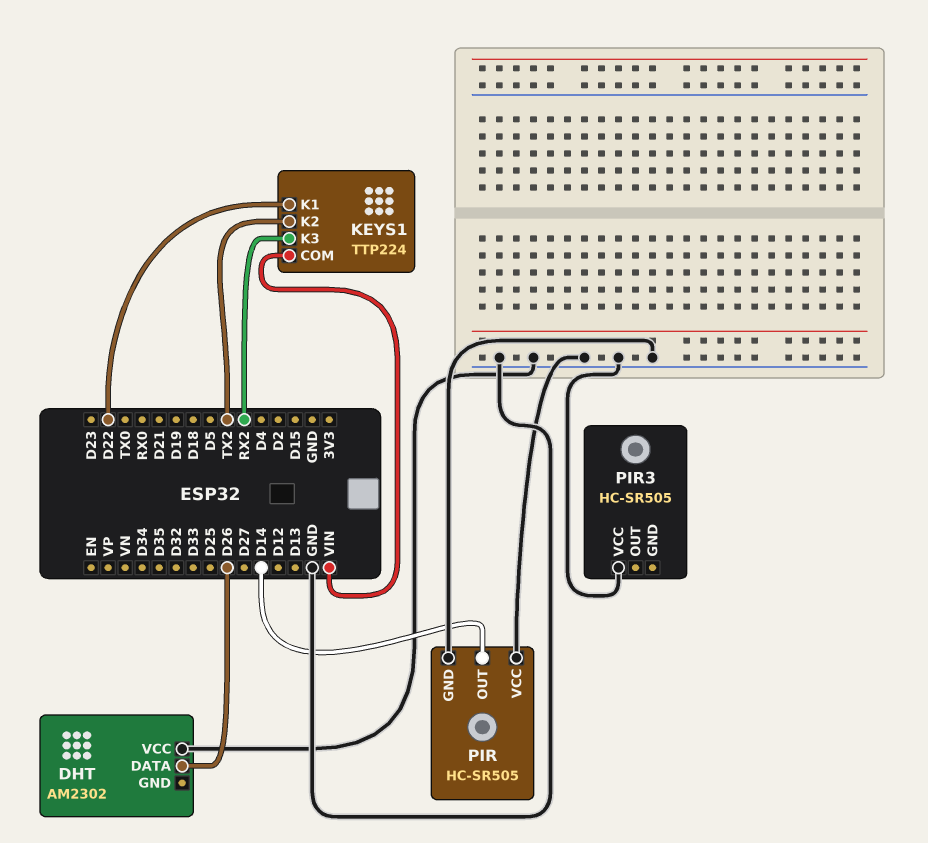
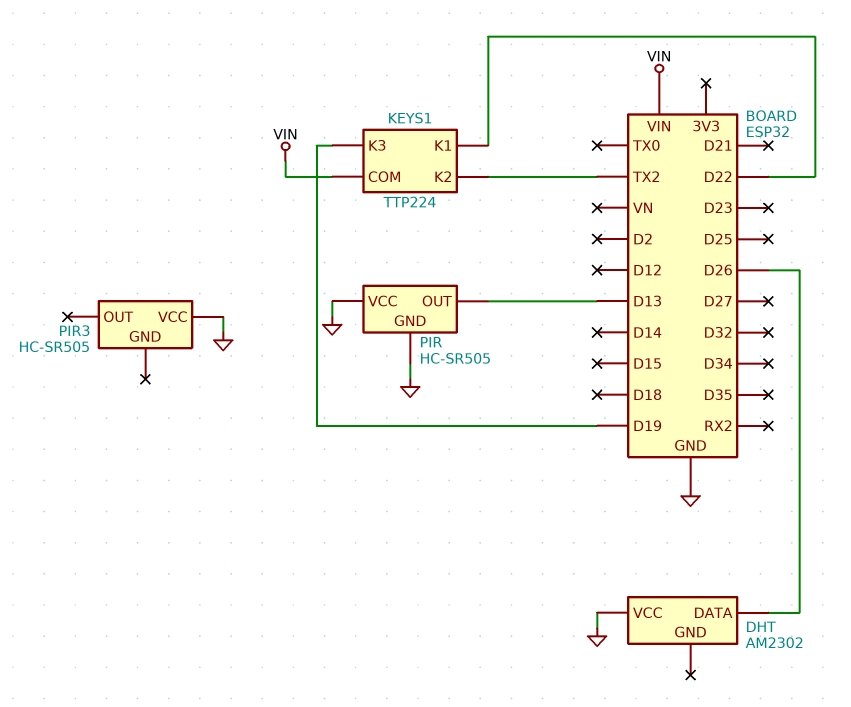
KEYS1 pin K3: RX2 -> D19
PIR pin OUT: D14 -> D13

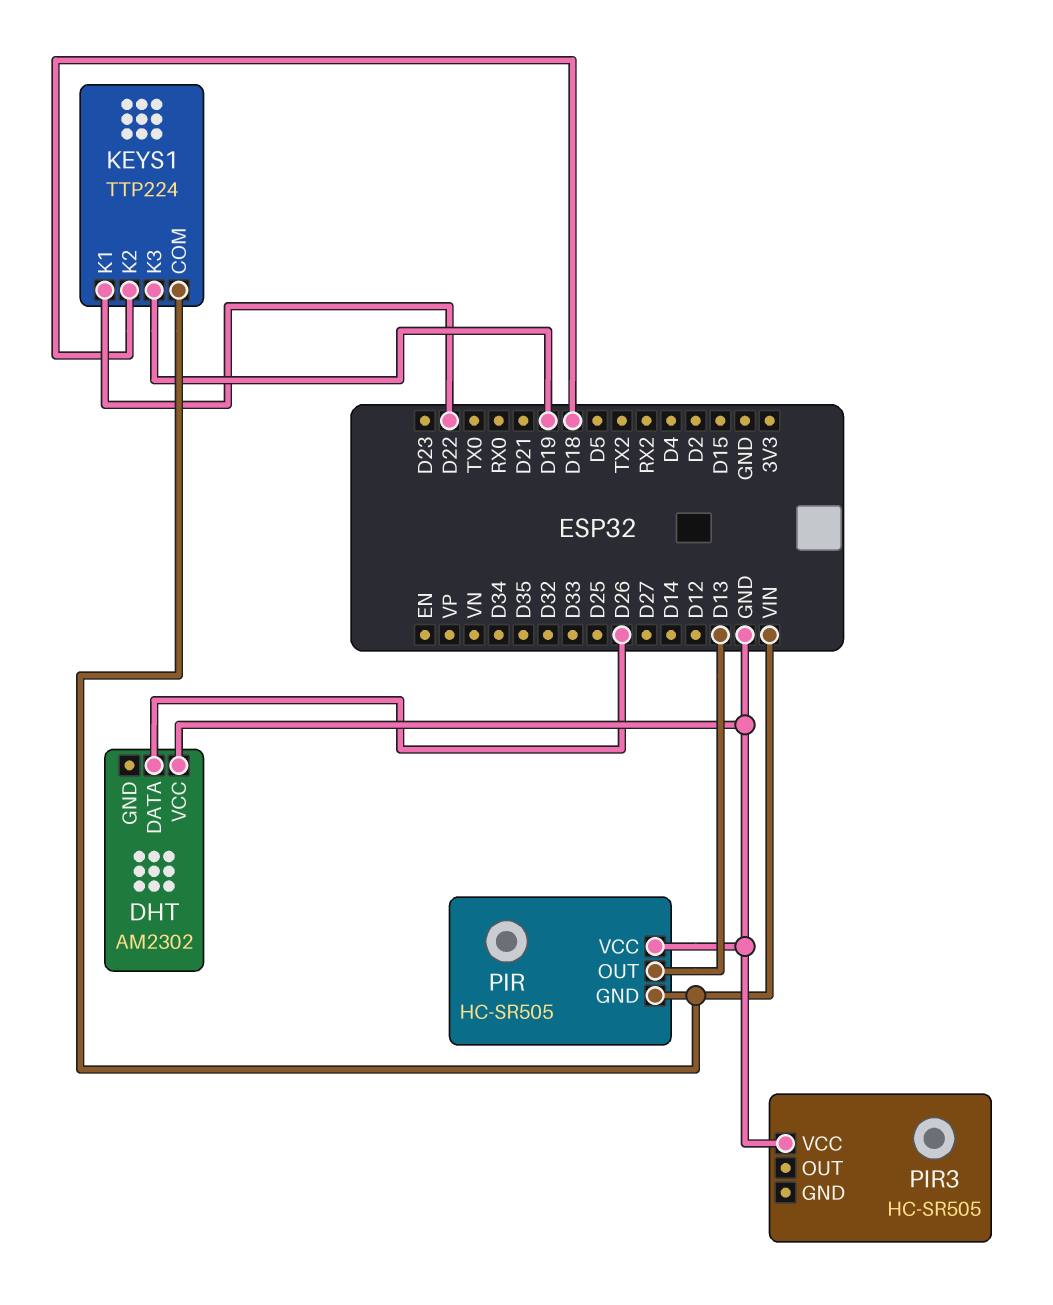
KEYS1 pin K2: TX2 -> D18
PIR pin GND: GND -> VIN

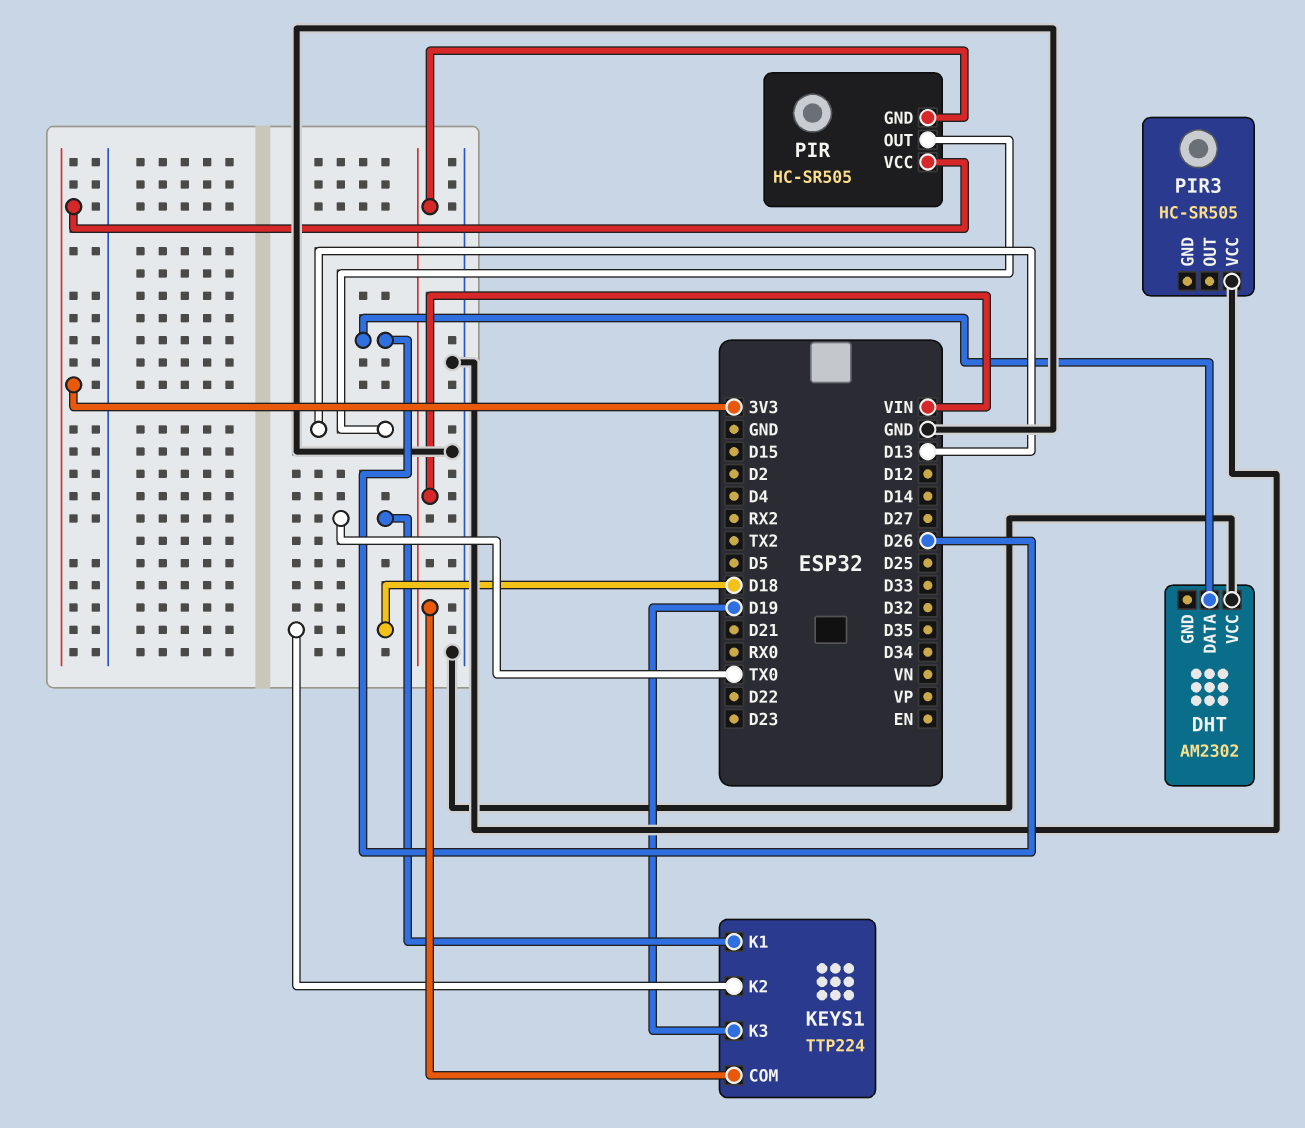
KEYS1 pin K1: D22 -> TX0
PIR pin VCC: GND -> 3V3

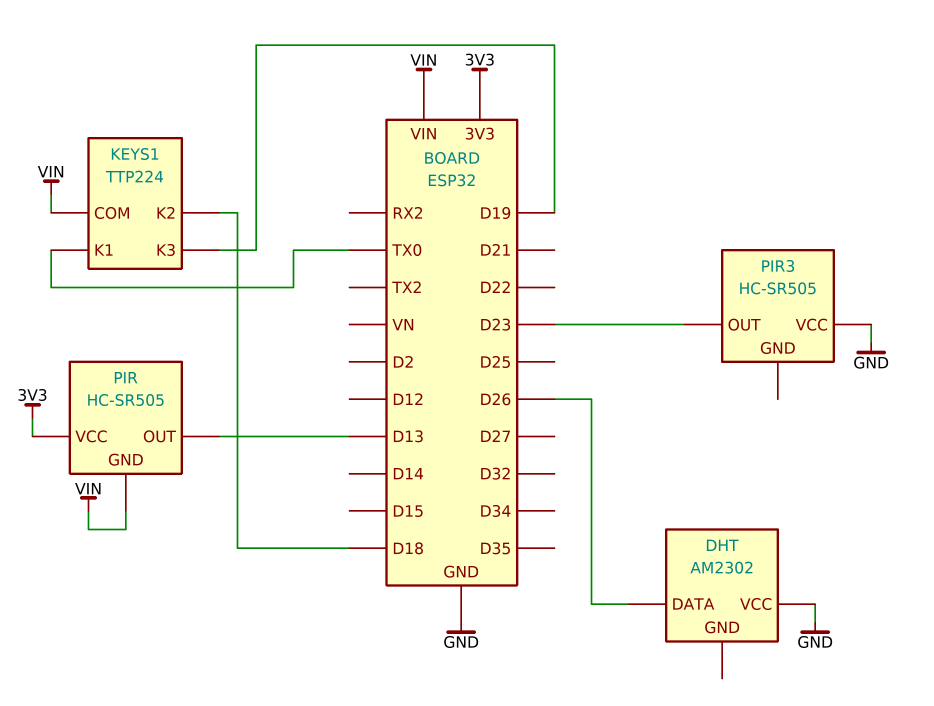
PIR3 pin OUT: none -> D23

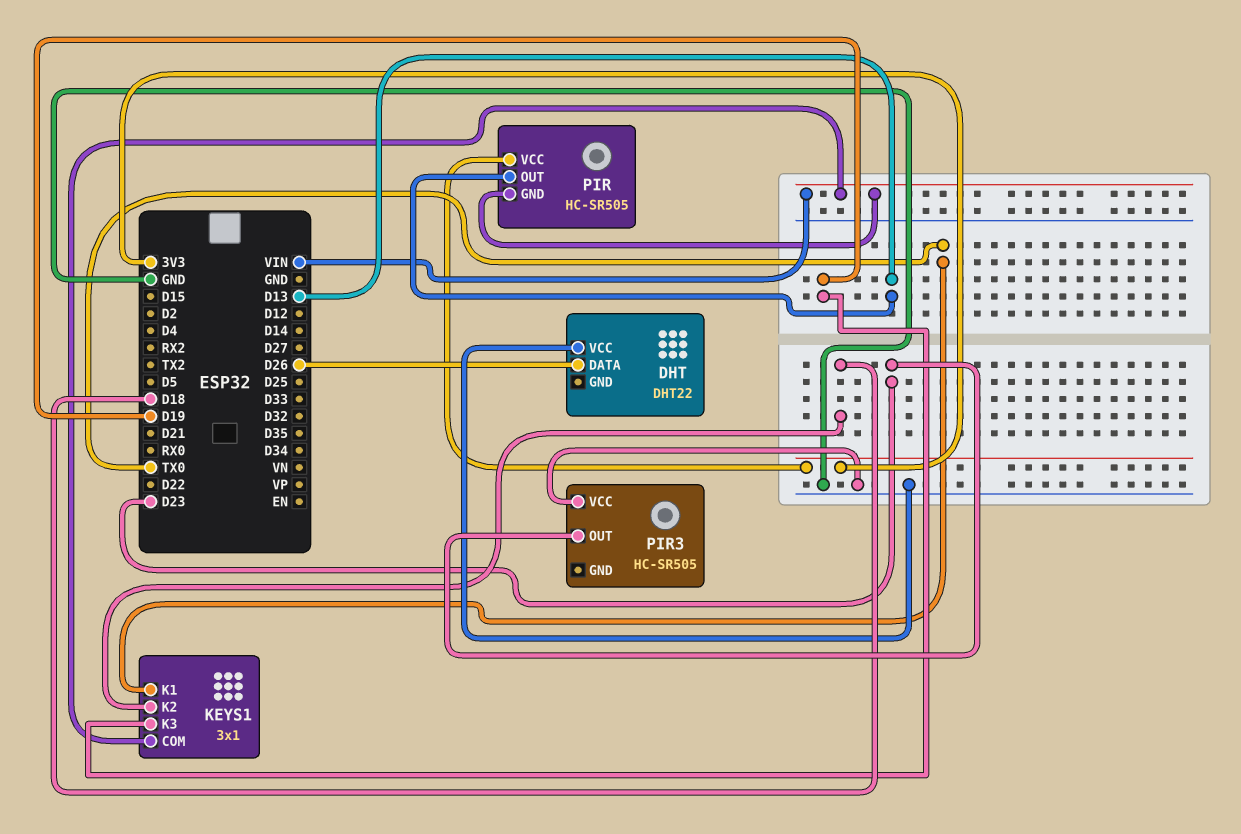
DHT: AM2302 -> DHT22
KEYS1: TTP224 -> 3x1

